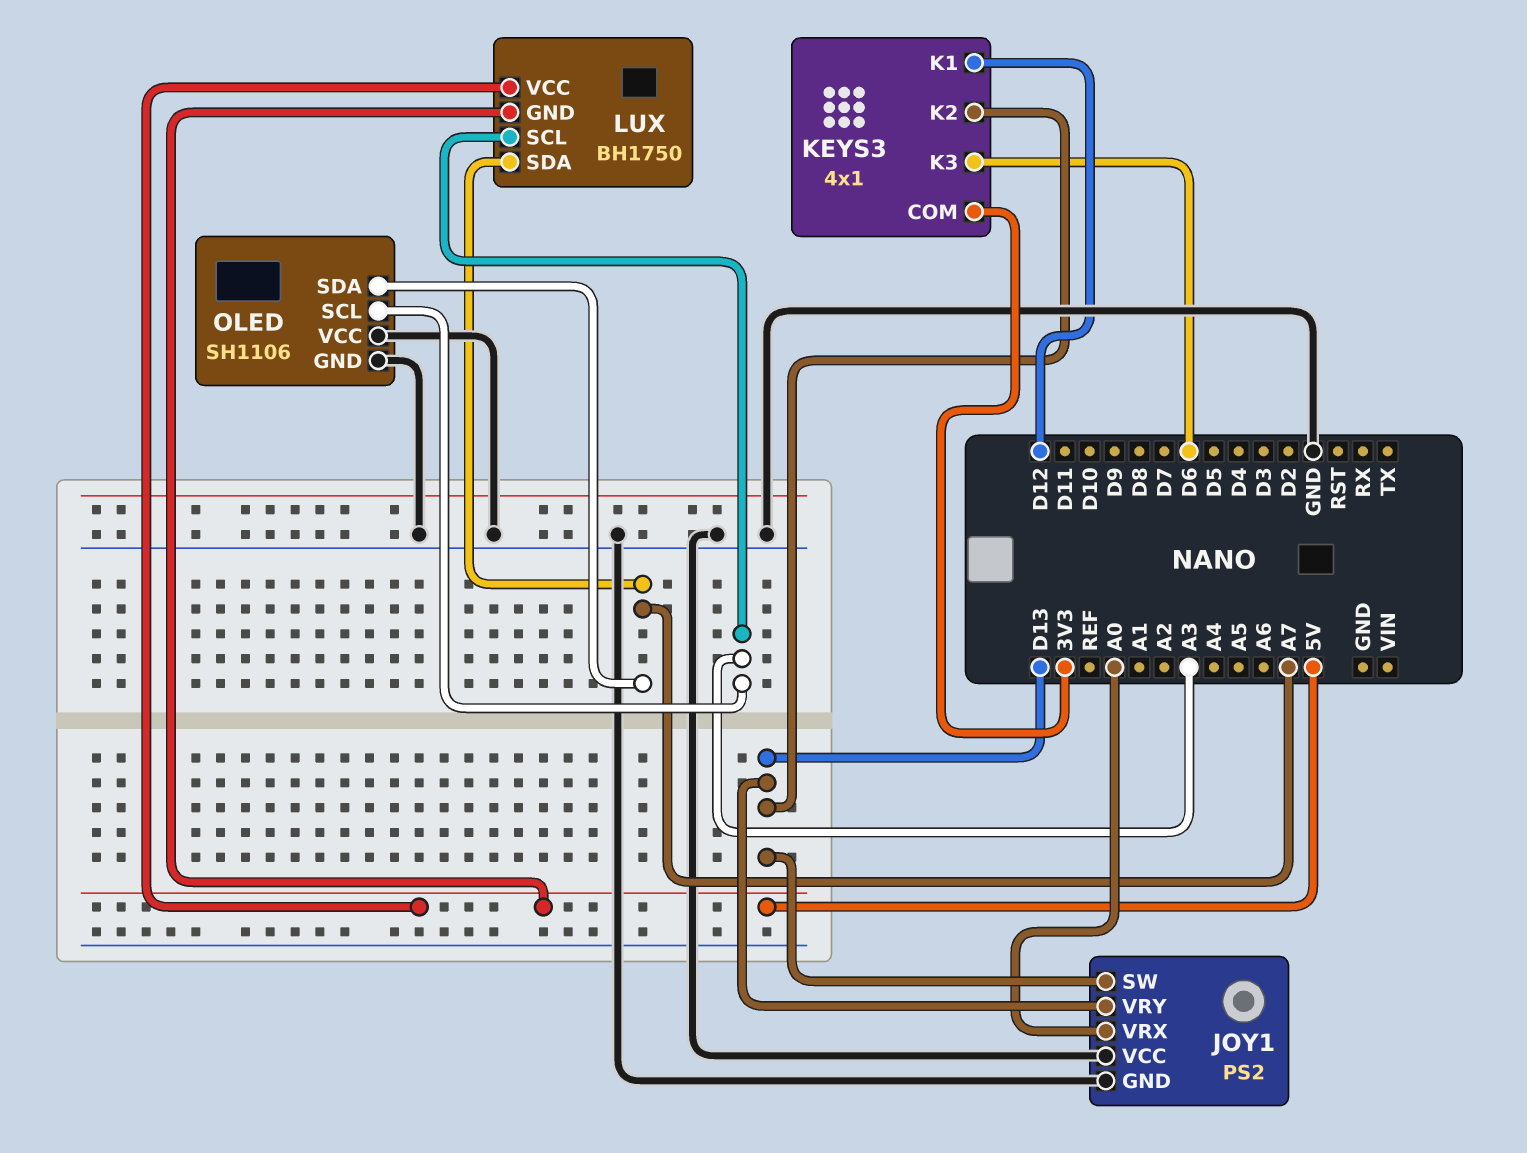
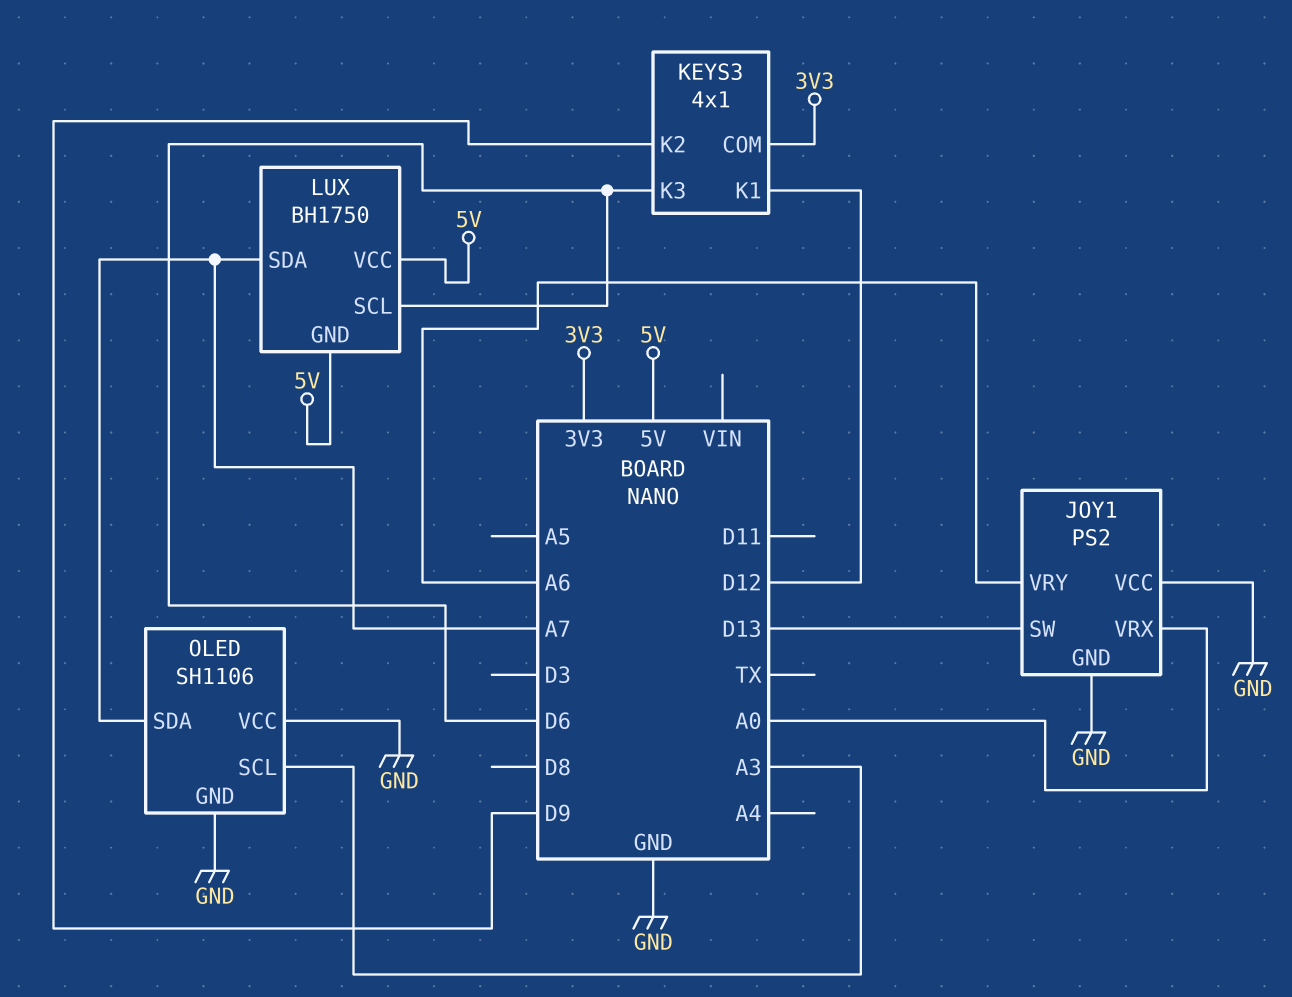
JOY1 pin VRY: D13 -> A6
KEYS3 pin K2: D13 -> D9
LUX pin SCL: A3 -> D6

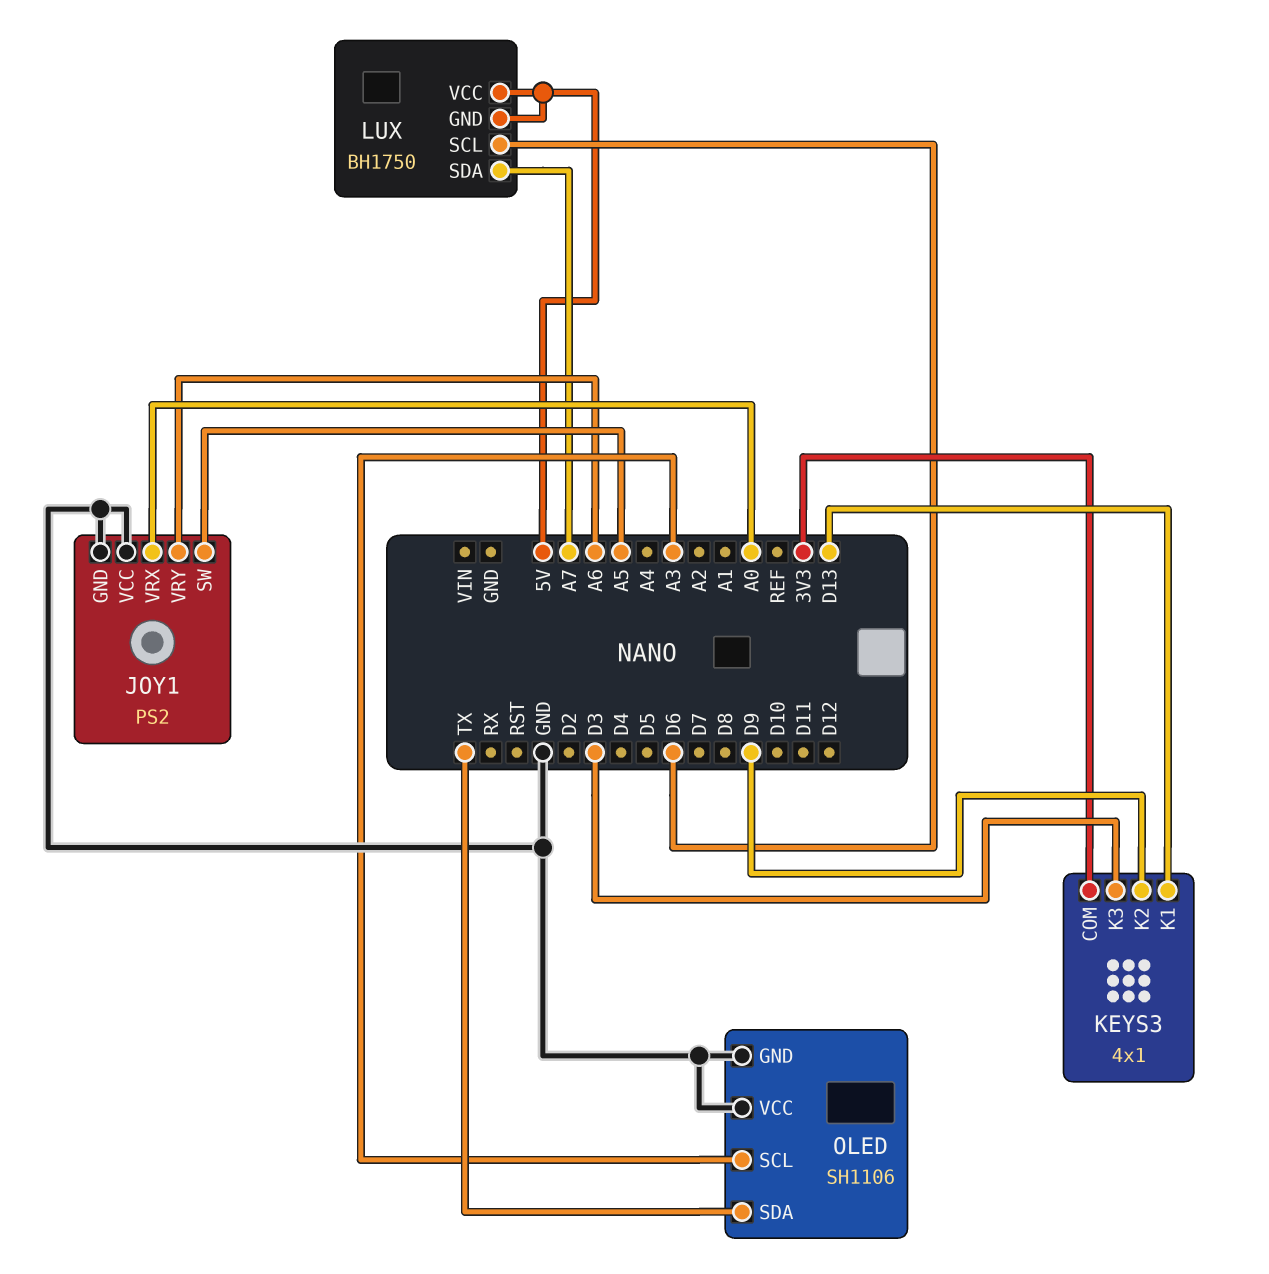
JOY1 pin SW: D13 -> A5
KEYS3 pin K1: D12 -> D13
KEYS3 pin K3: D6 -> D3
OLED pin SDA: A7 -> TX

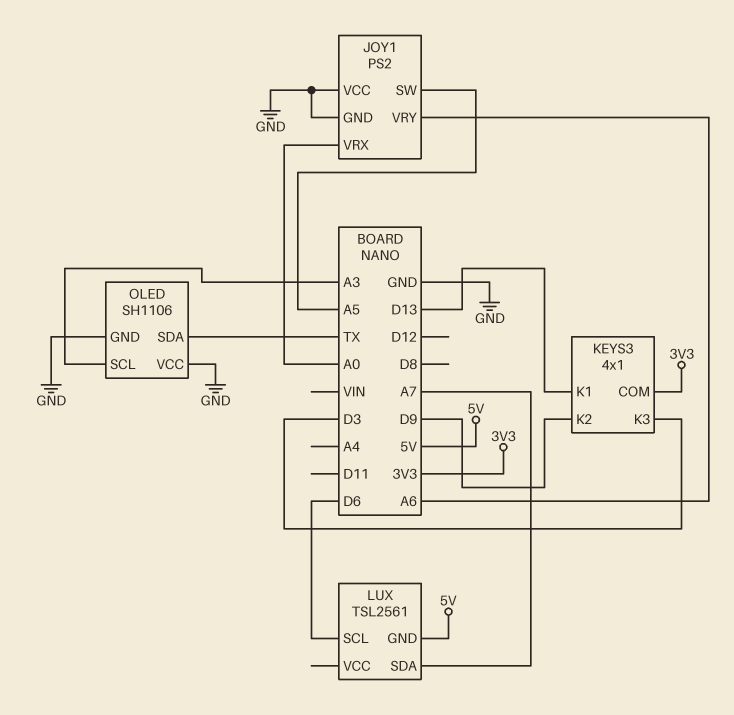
LUX: BH1750 -> TSL2561
LUX pin VCC: 5V -> none

